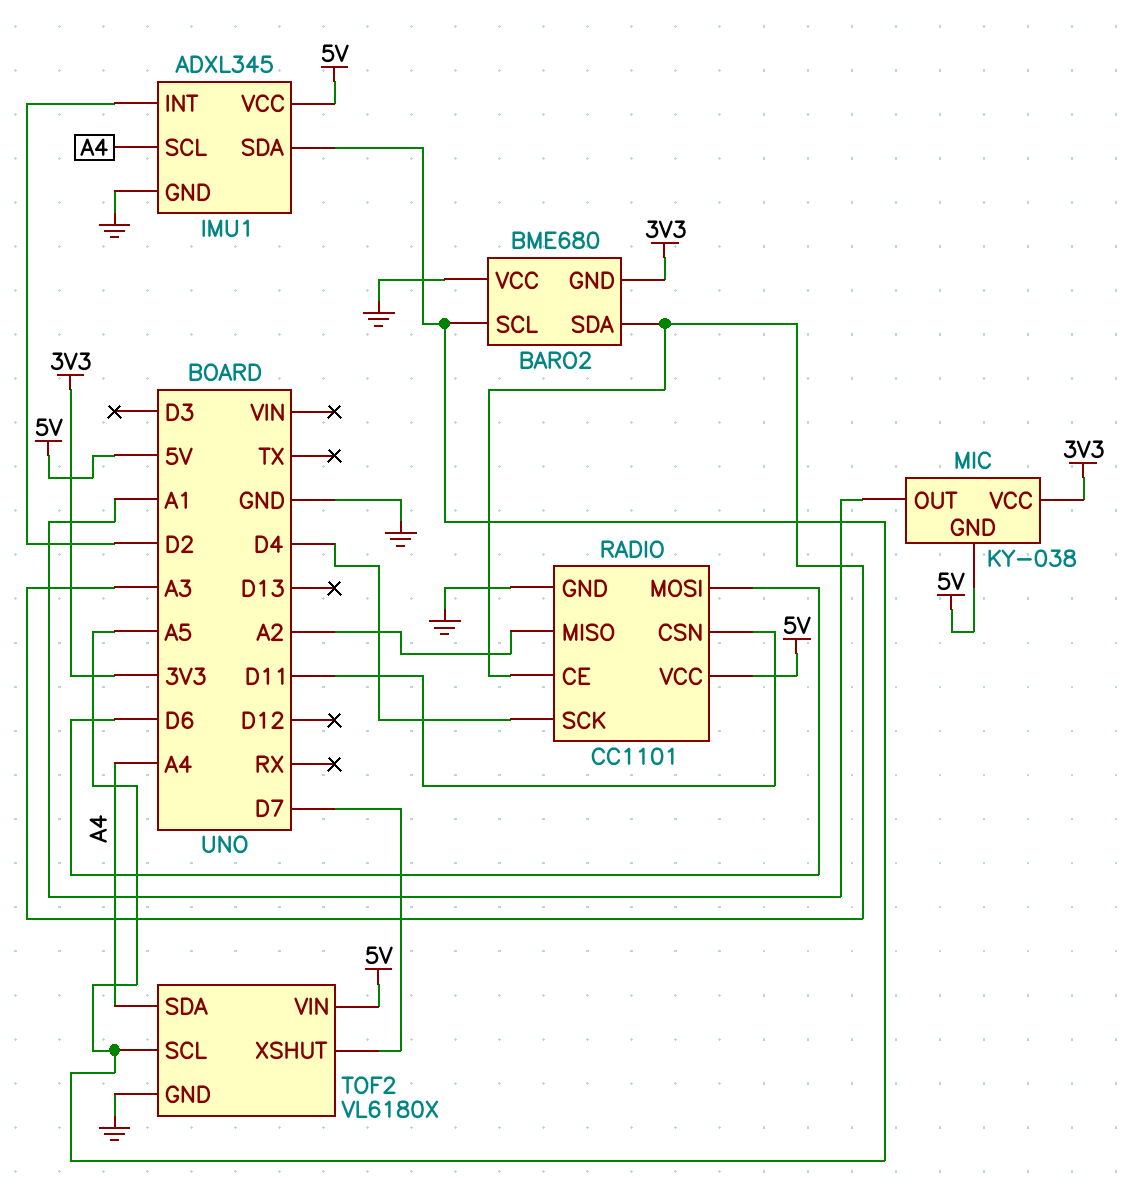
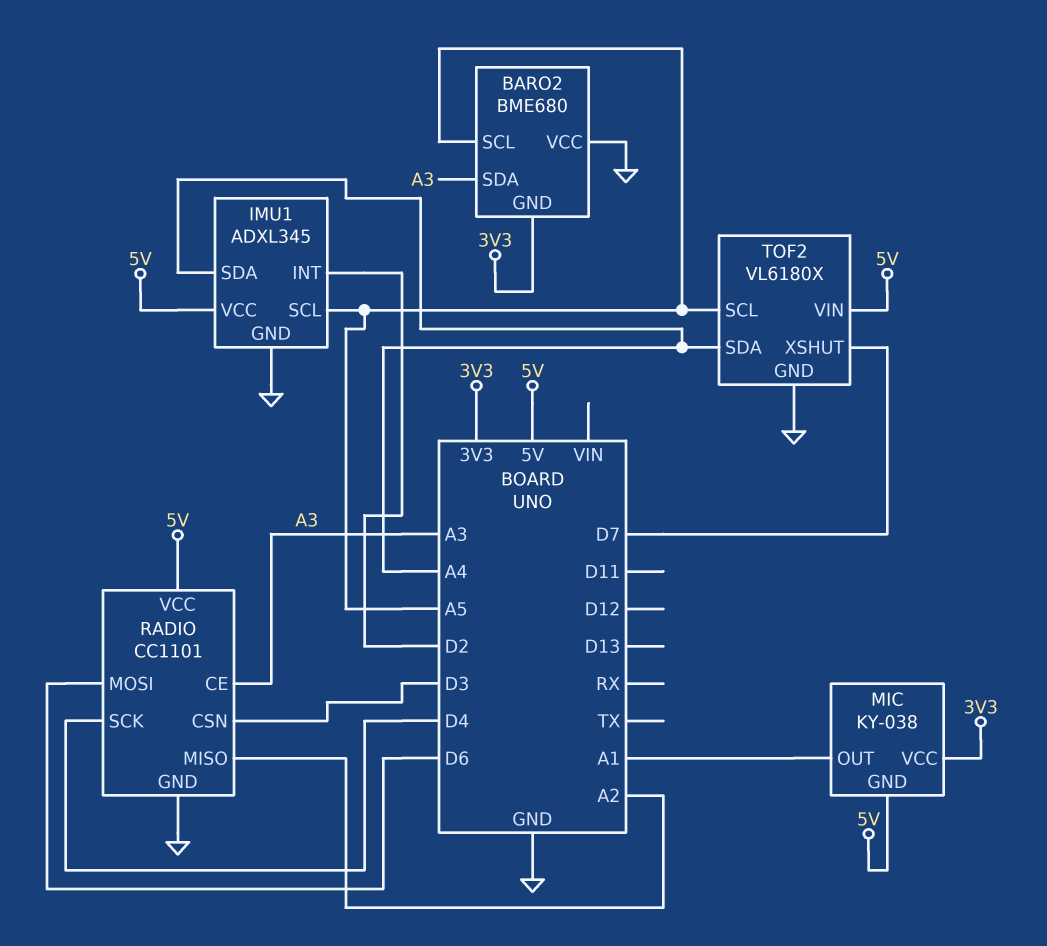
IMU1 pin SCL: A4 -> A5
IMU1 pin SDA: A5 -> A4
RADIO pin CSN: D11 -> D3

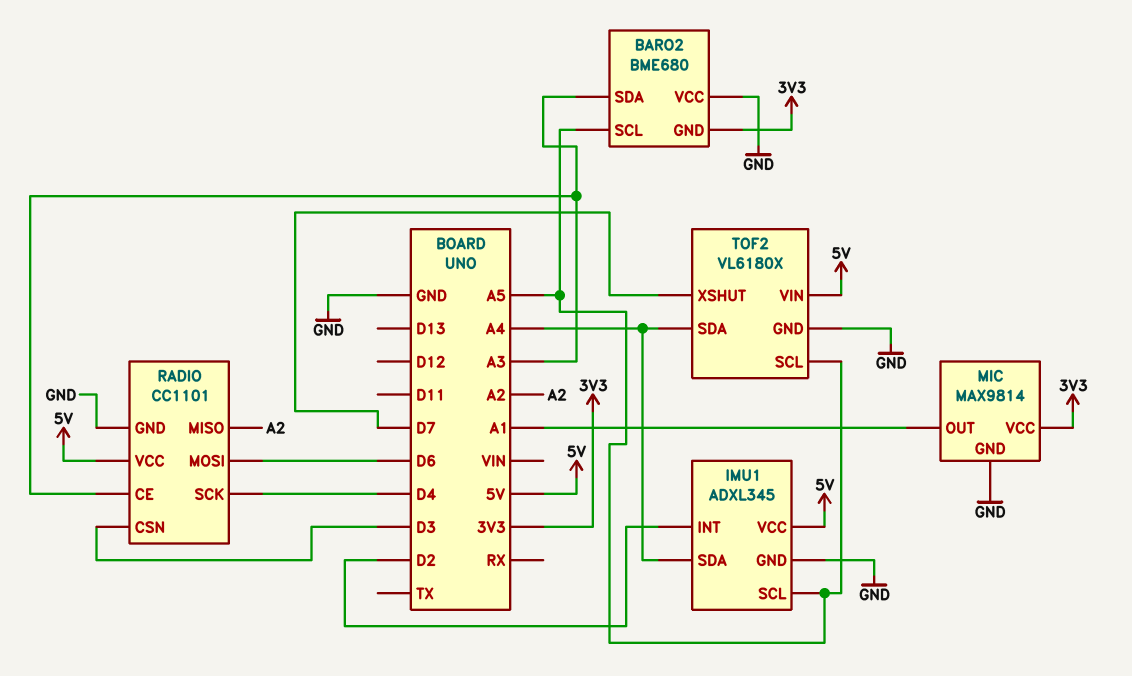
MIC: KY-038 -> MAX9814
MIC pin GND: 5V -> GND

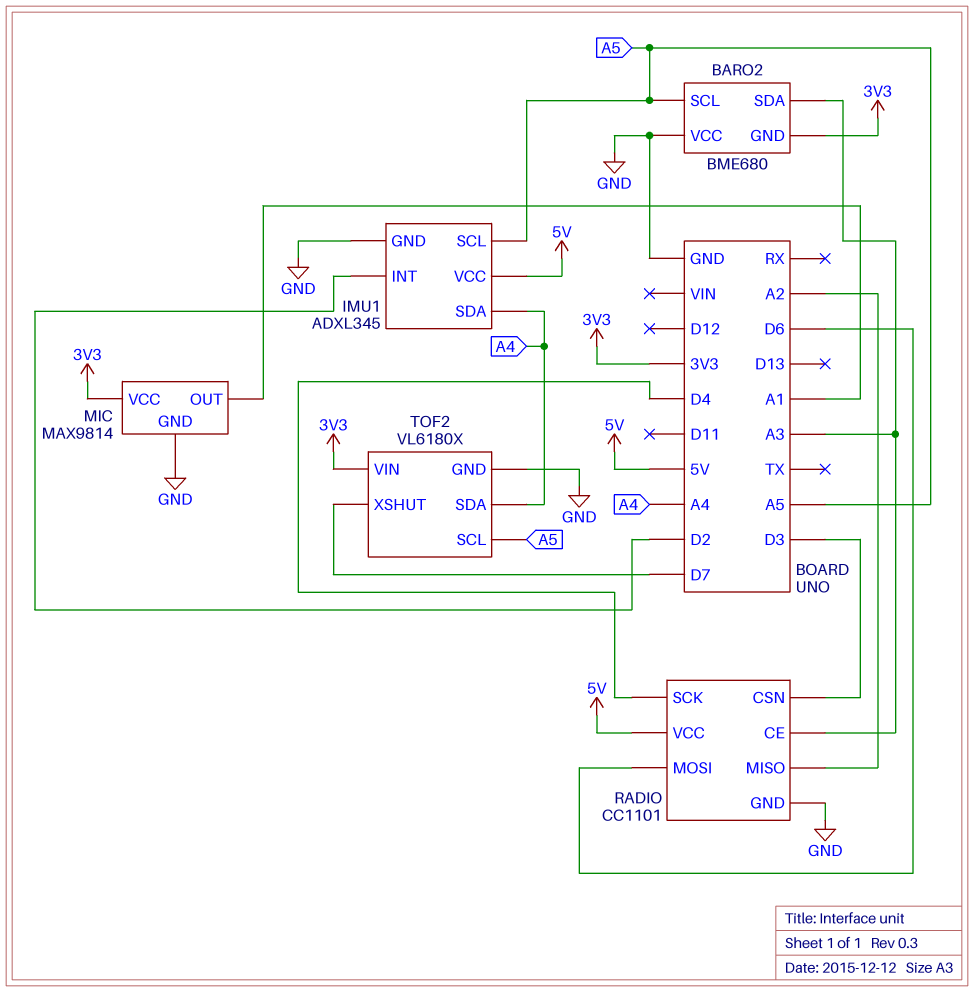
TOF2 pin VIN: 5V -> 3V3

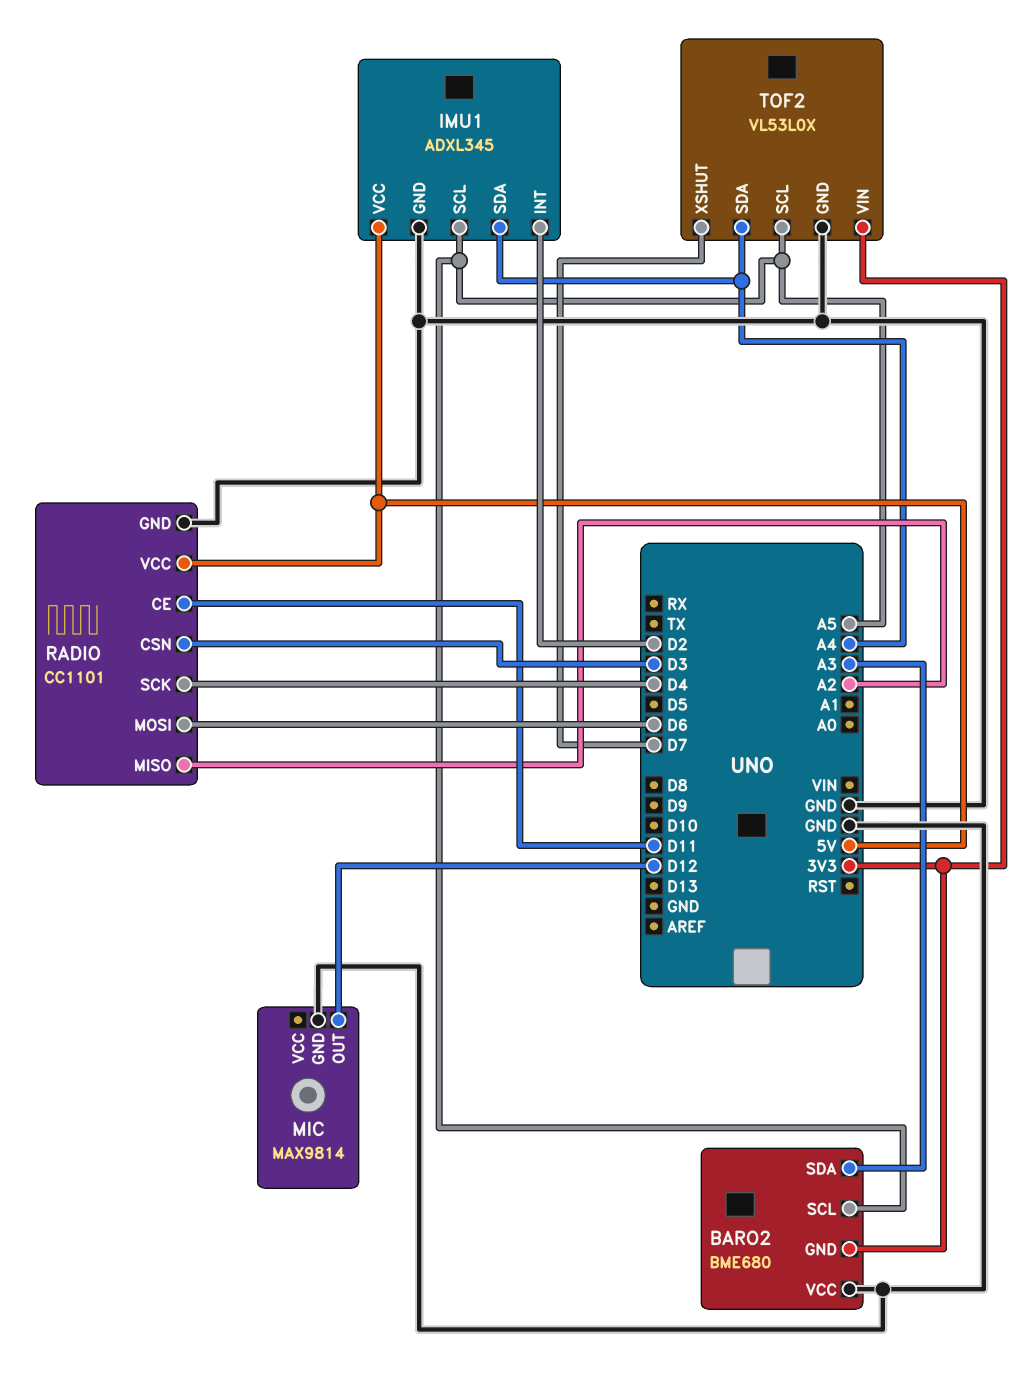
MIC pin OUT: A1 -> D12
MIC pin VCC: 3V3 -> none
RADIO pin CE: A3 -> D11
TOF2: VL6180X -> VL53L0X

